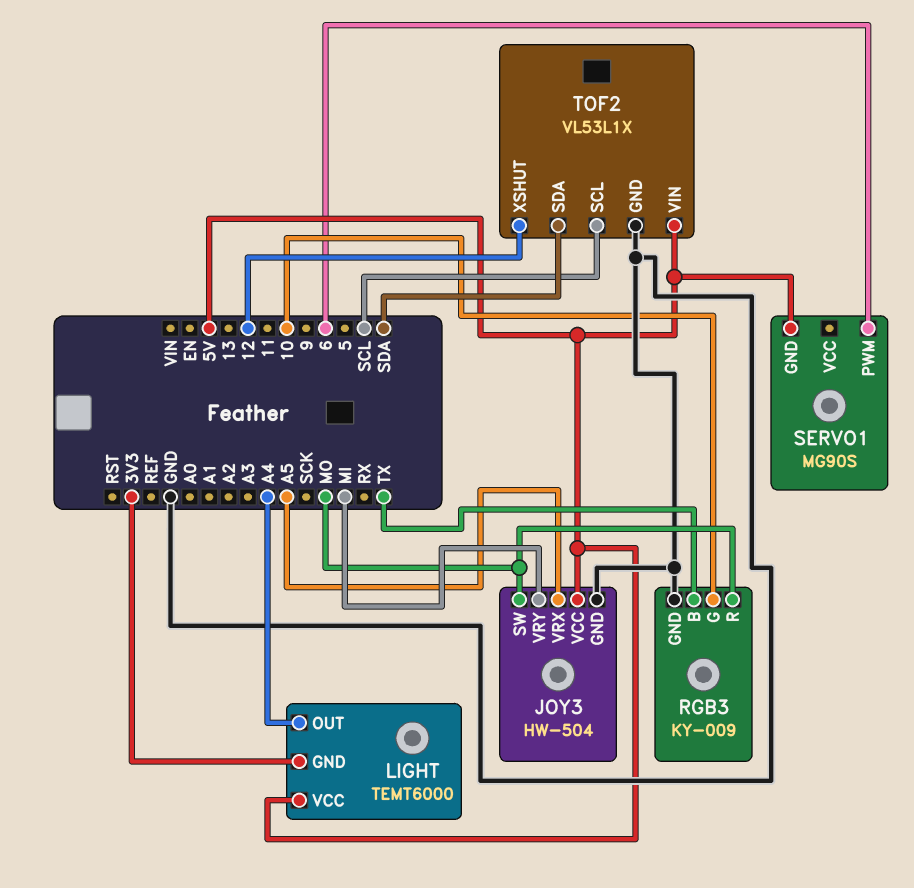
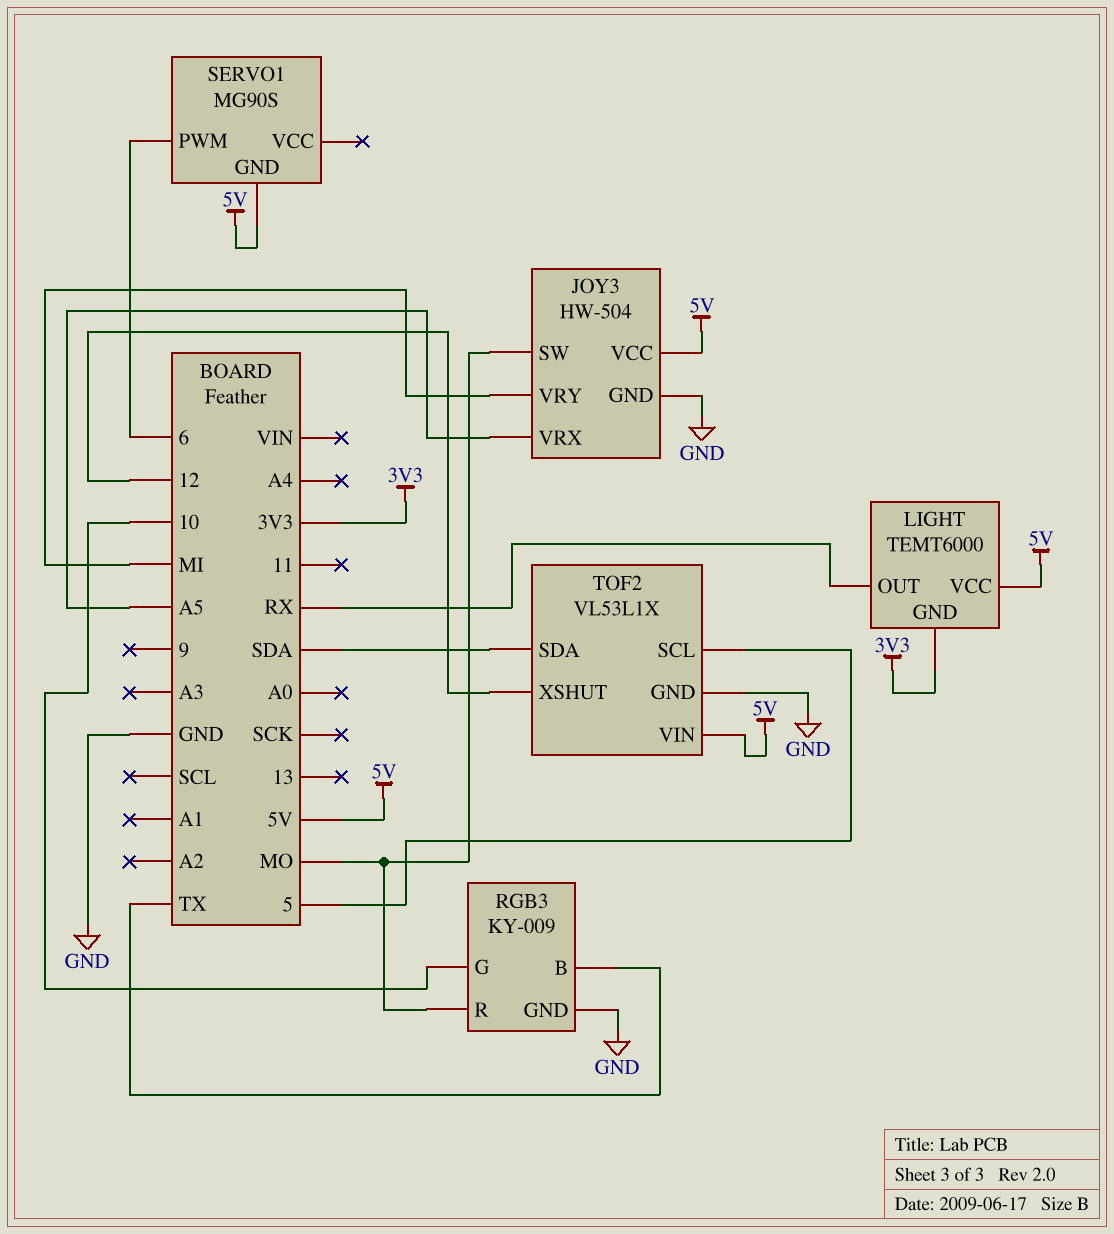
LIGHT pin OUT: A4 -> RX
TOF2 pin SCL: SCL -> 5

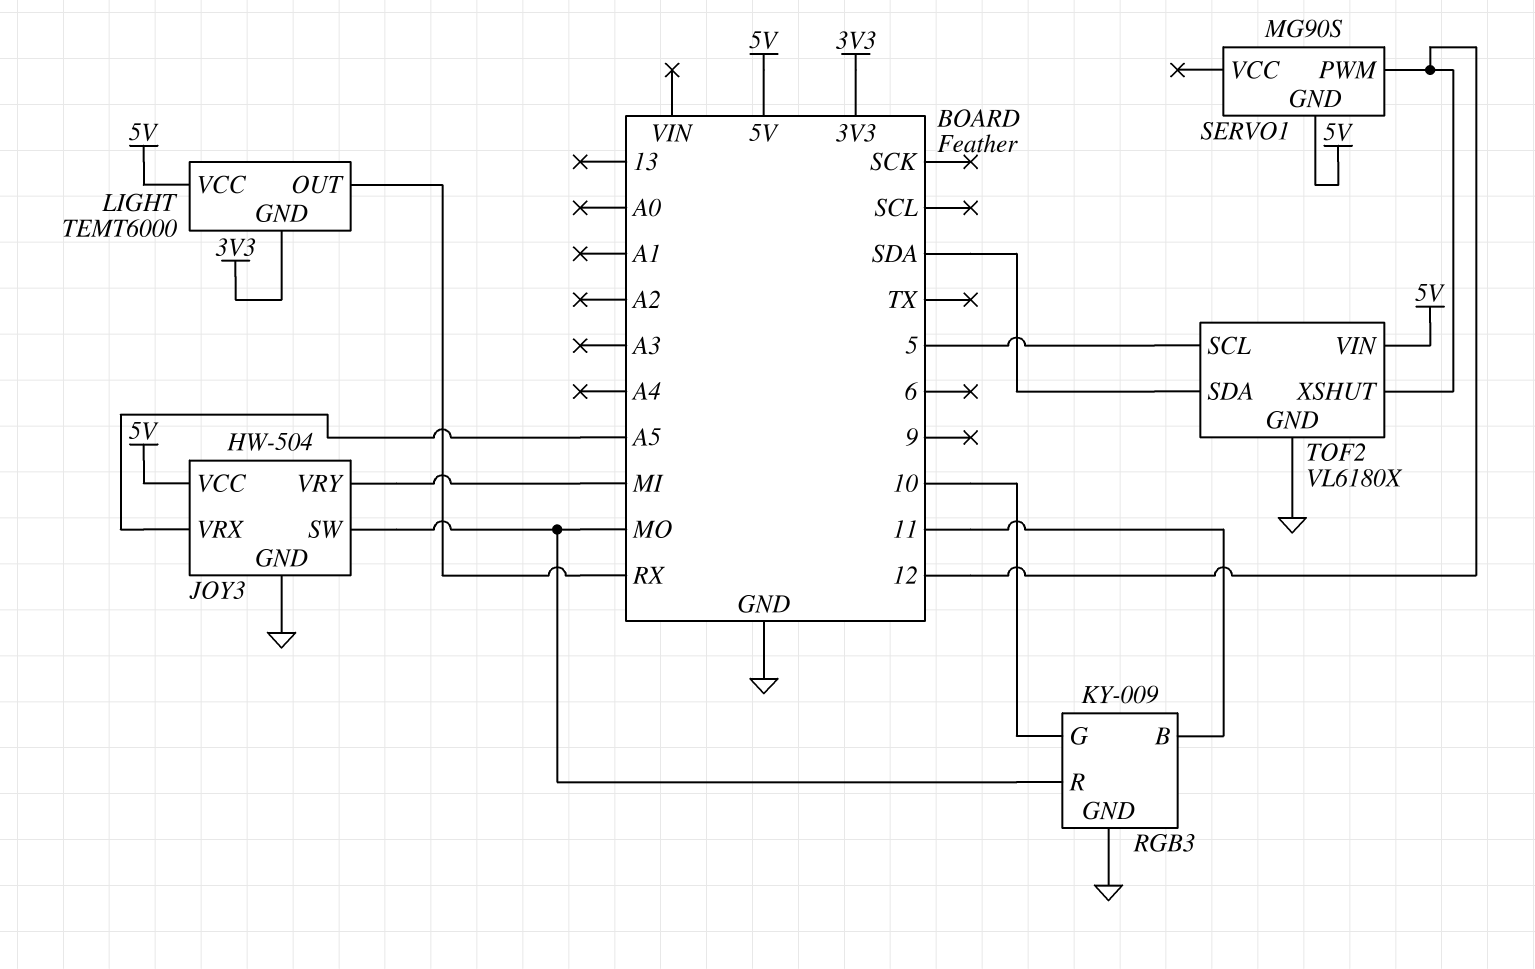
RGB3 pin B: TX -> 11
SERVO1 pin PWM: 6 -> 12
TOF2: VL53L1X -> VL6180X

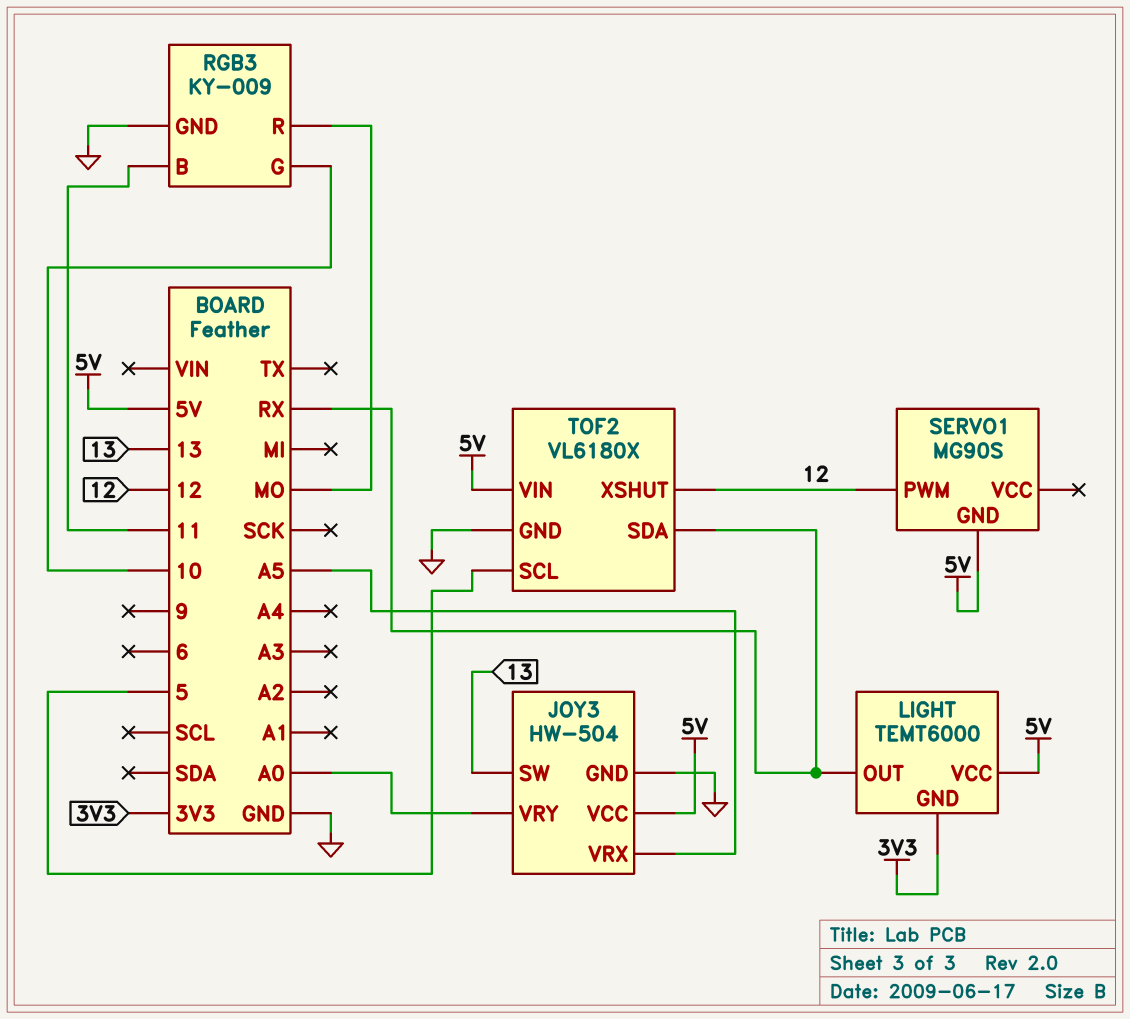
JOY3 pin SW: MO -> 13
JOY3 pin VRY: MI -> A0
TOF2 pin SDA: SDA -> RX

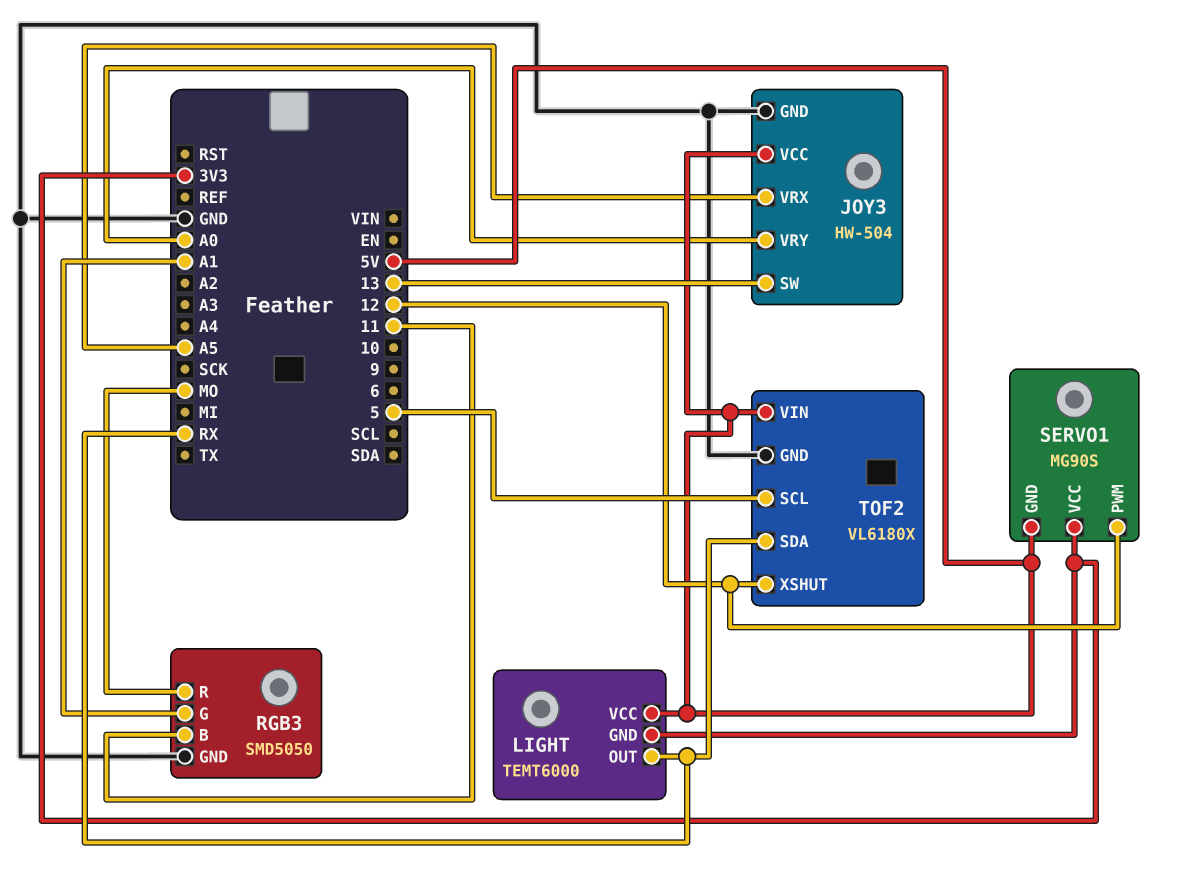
RGB3: KY-009 -> SMD5050
RGB3 pin G: 10 -> A1
SERVO1 pin VCC: none -> 3V3

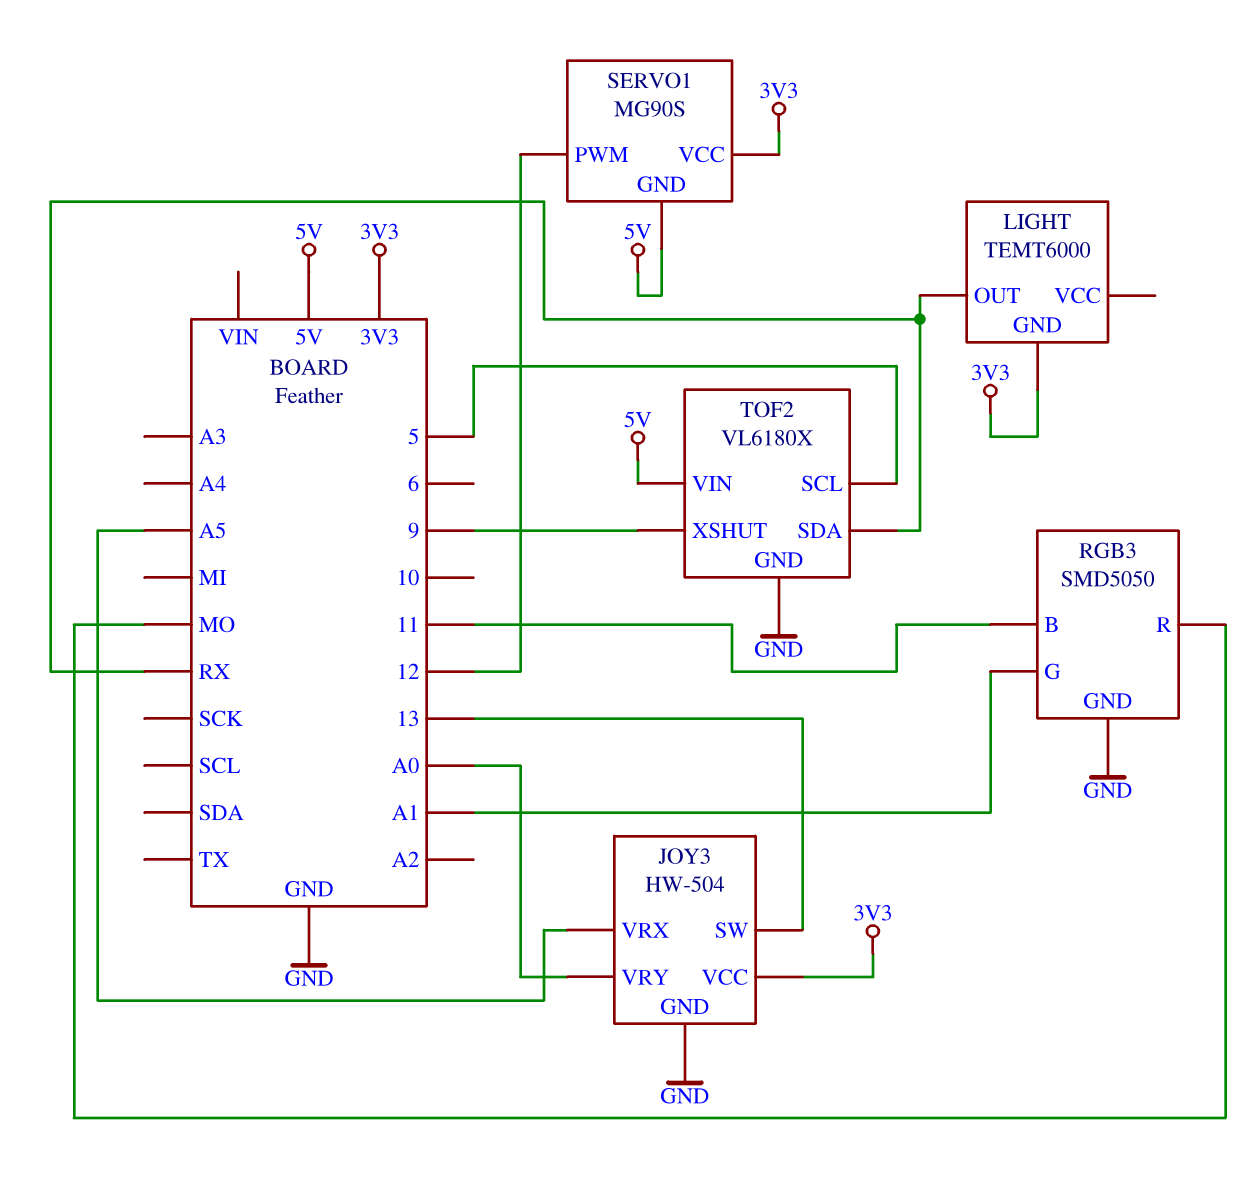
JOY3 pin VCC: 5V -> 3V3
LIGHT pin VCC: 5V -> none
TOF2 pin XSHUT: 12 -> 9

